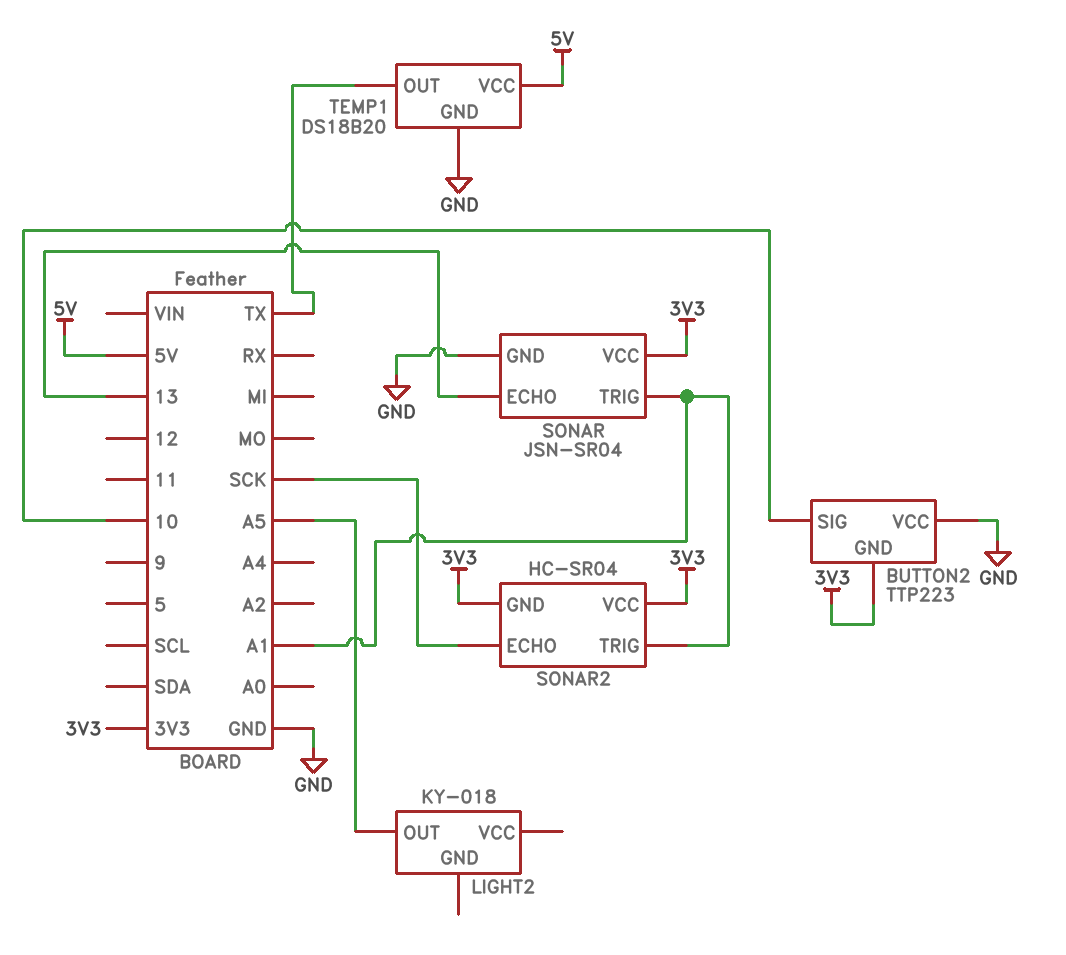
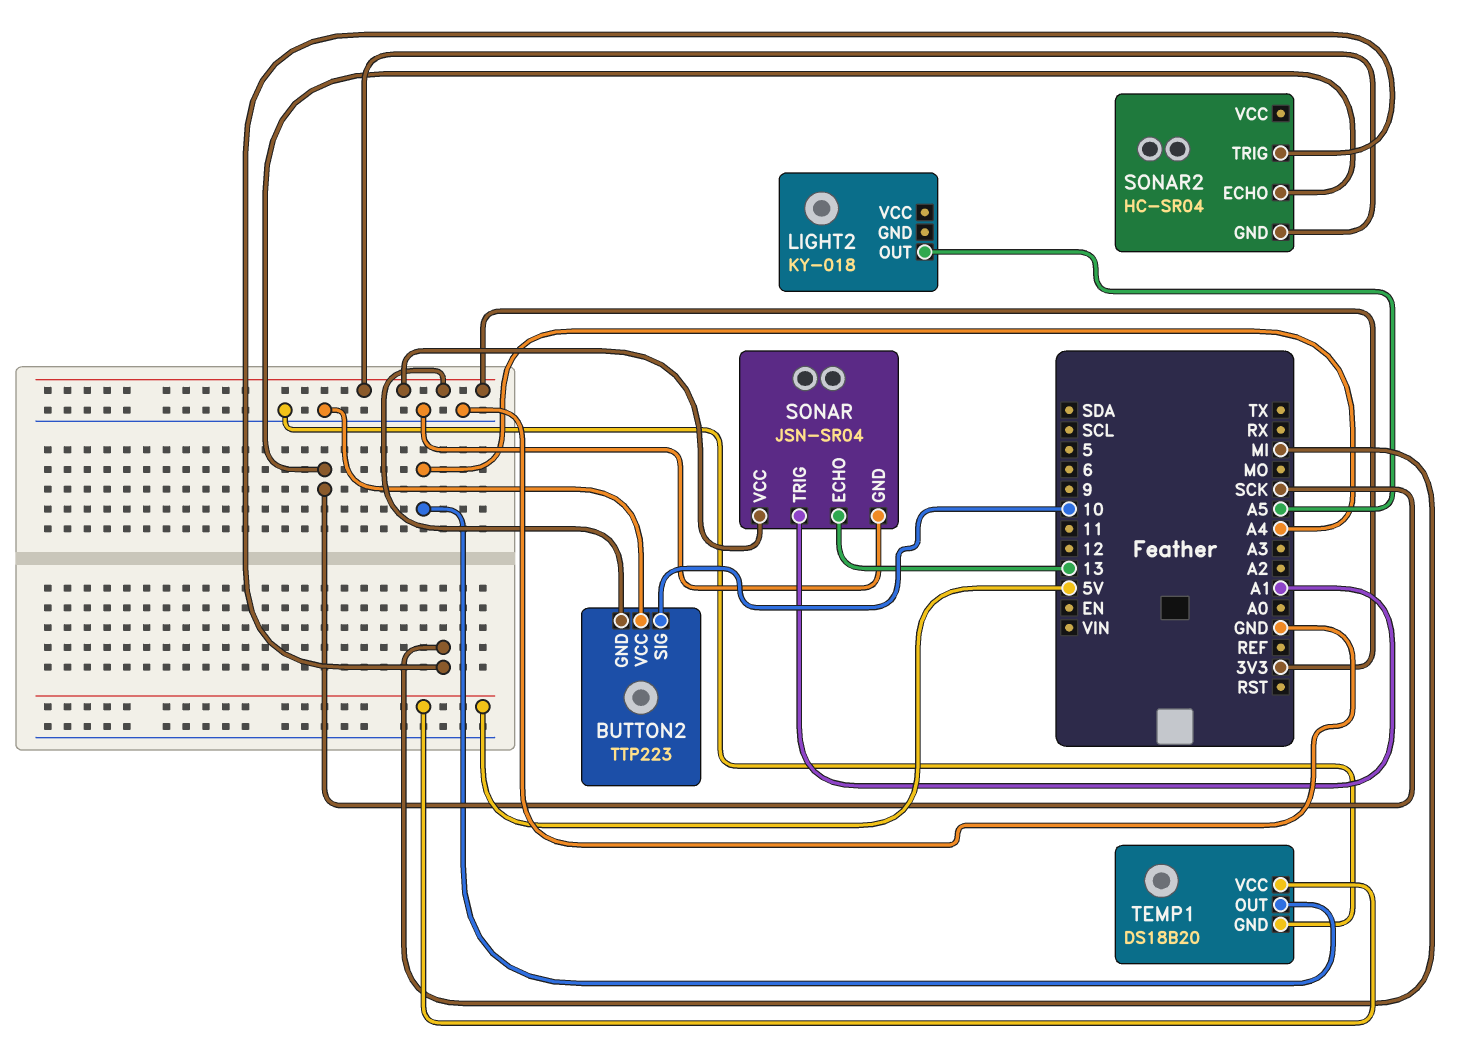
SONAR2 pin TRIG: A1 -> MI
SONAR2 pin VCC: 3V3 -> none
TEMP1 pin OUT: TX -> A4

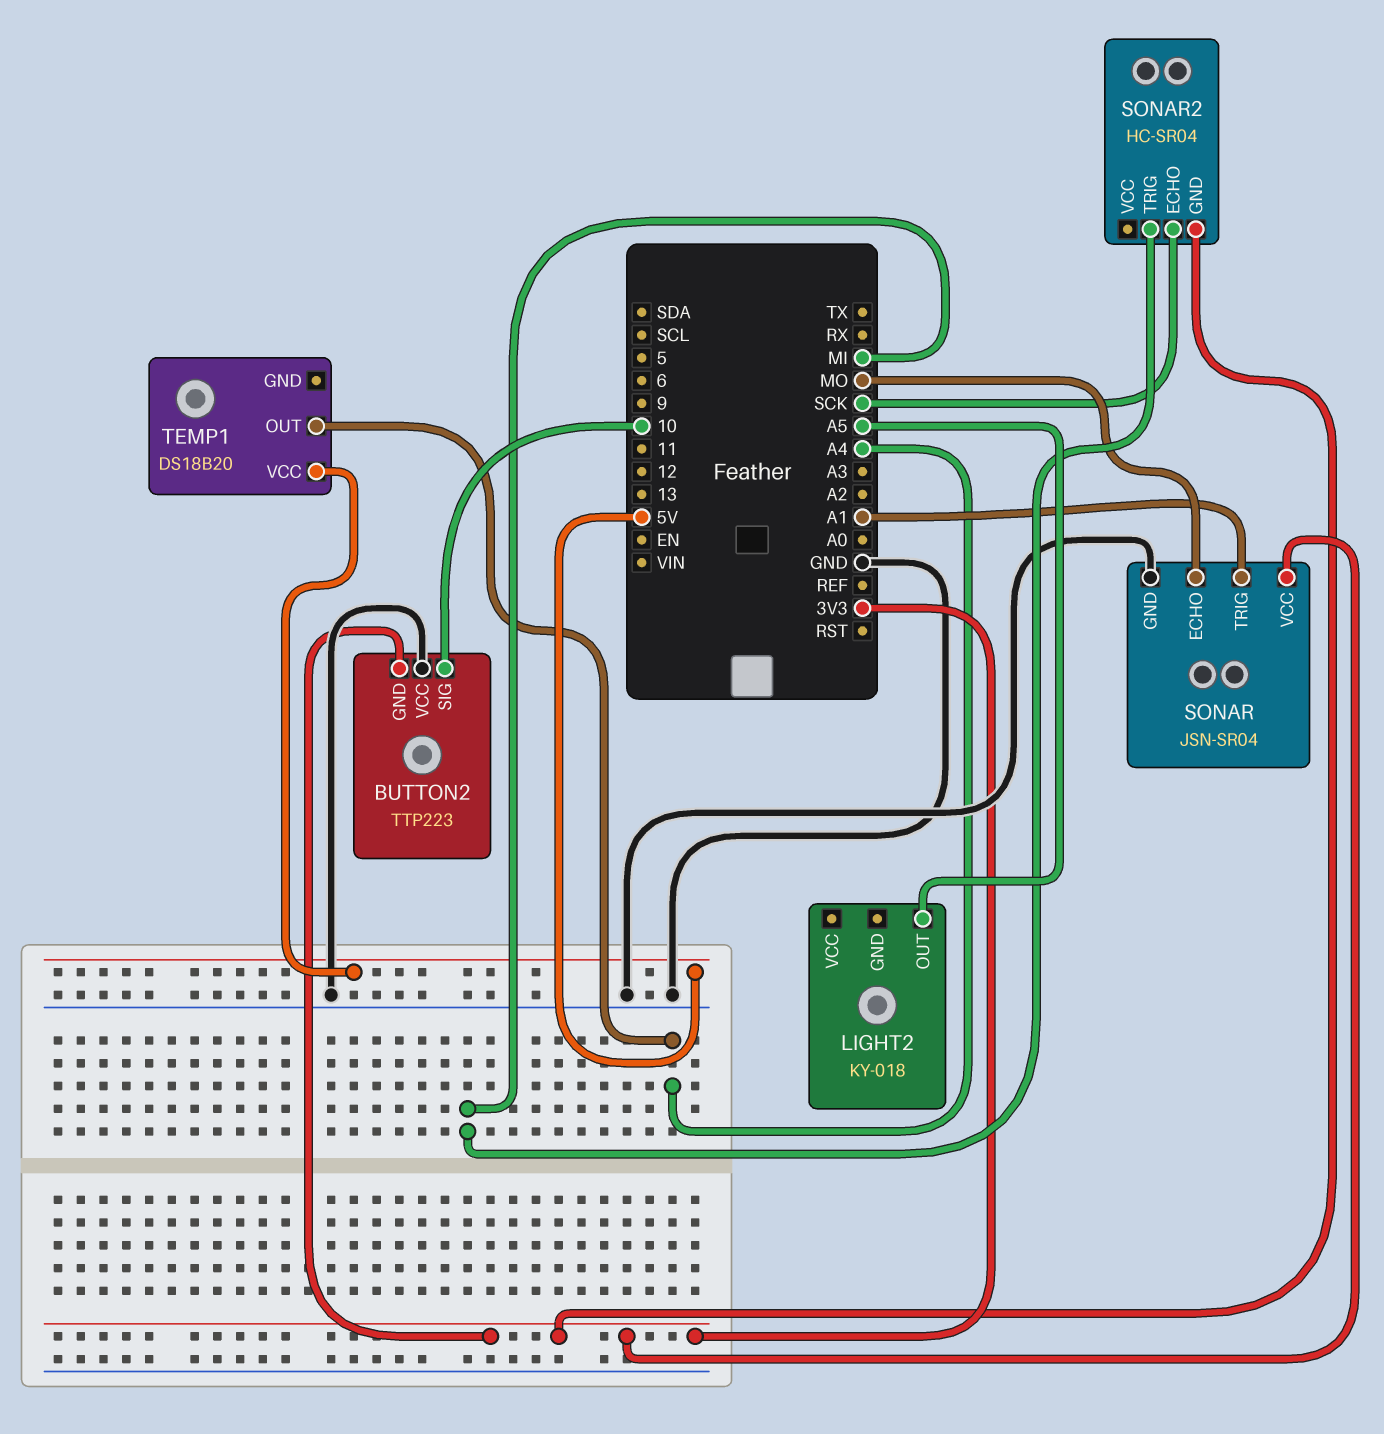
SONAR pin ECHO: 13 -> MO
TEMP1 pin GND: GND -> none

